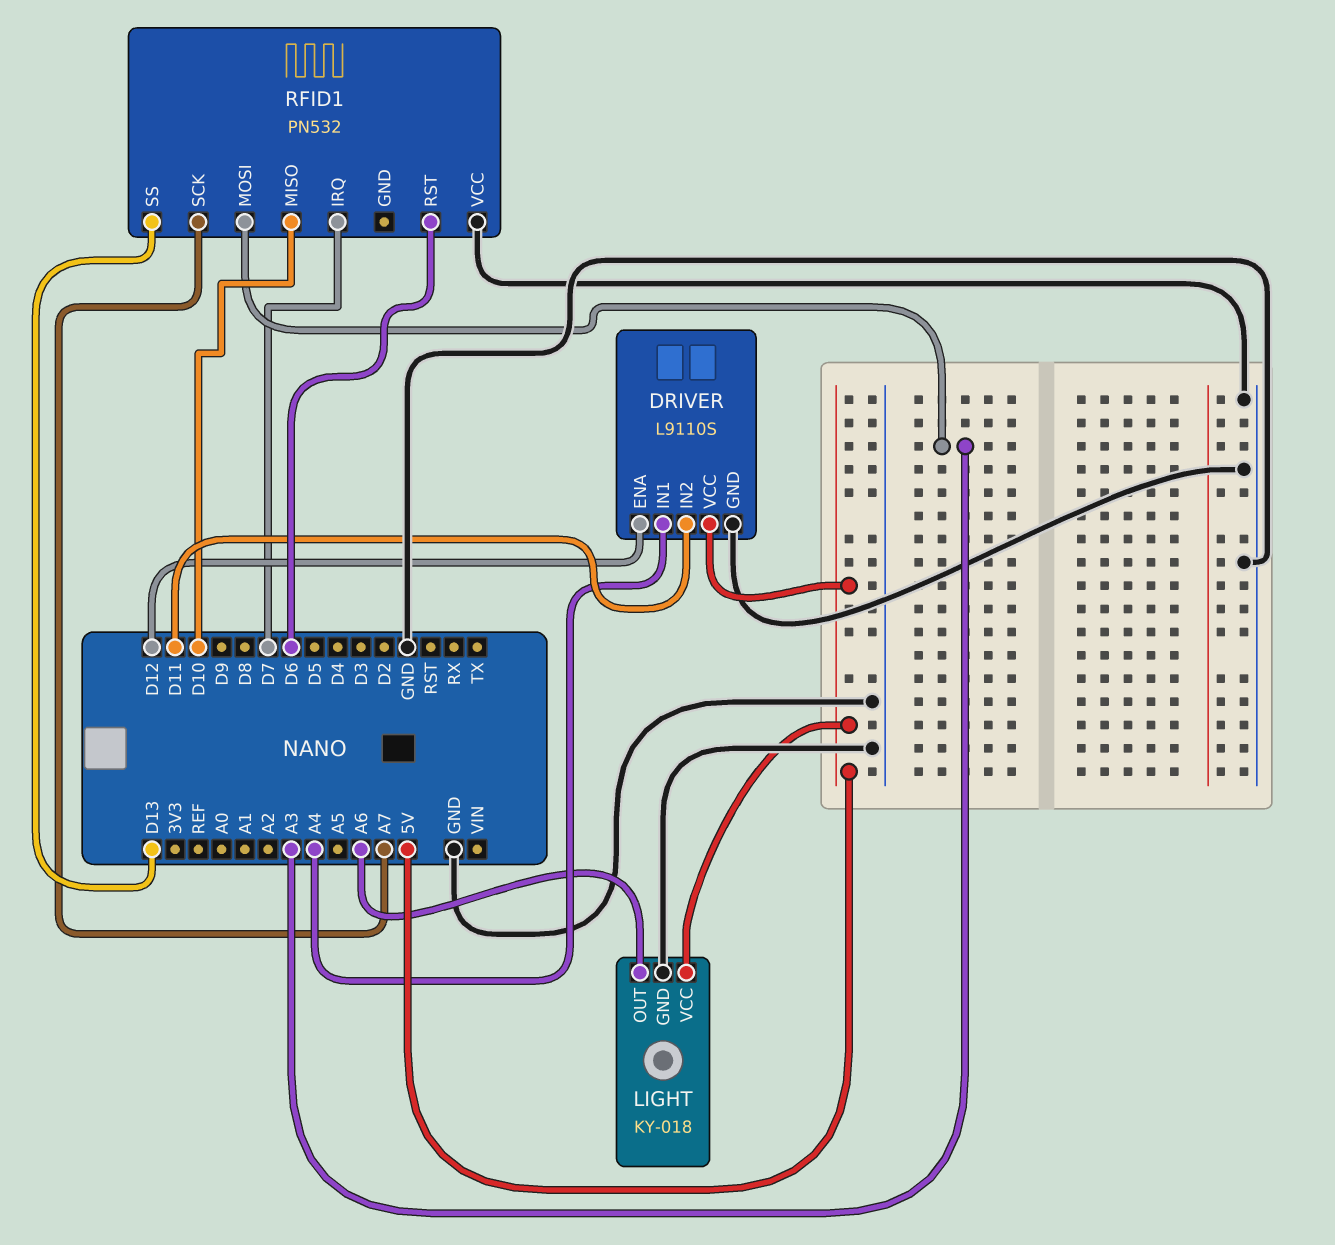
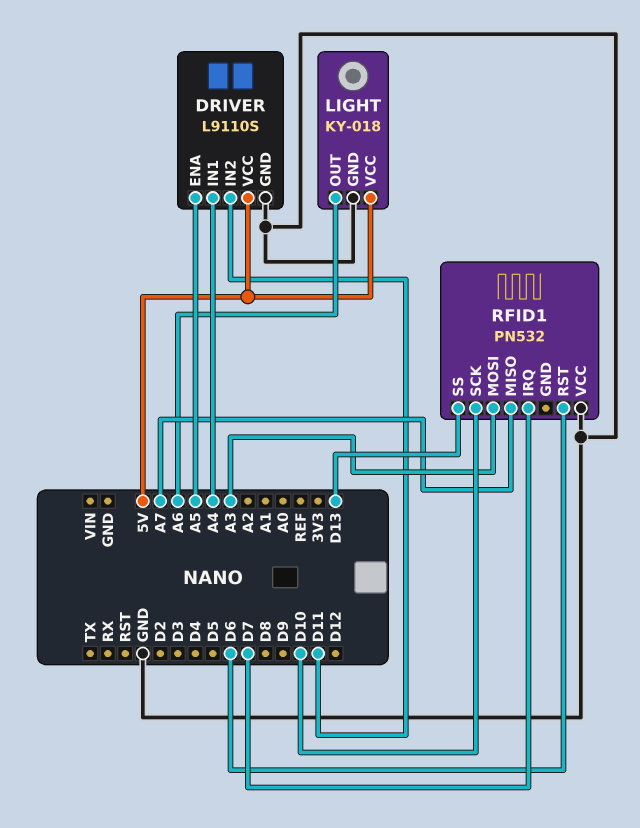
DRIVER pin ENA: D12 -> A5
RFID1 pin MISO: D10 -> A7
RFID1 pin SCK: A7 -> D10

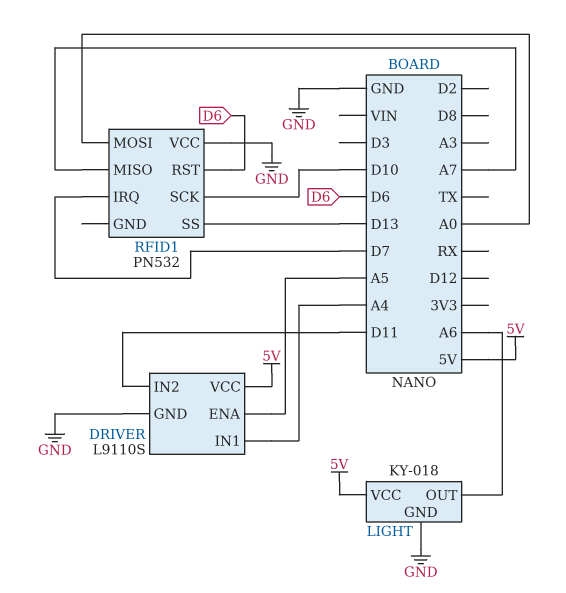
RFID1 pin MOSI: A3 -> A0

